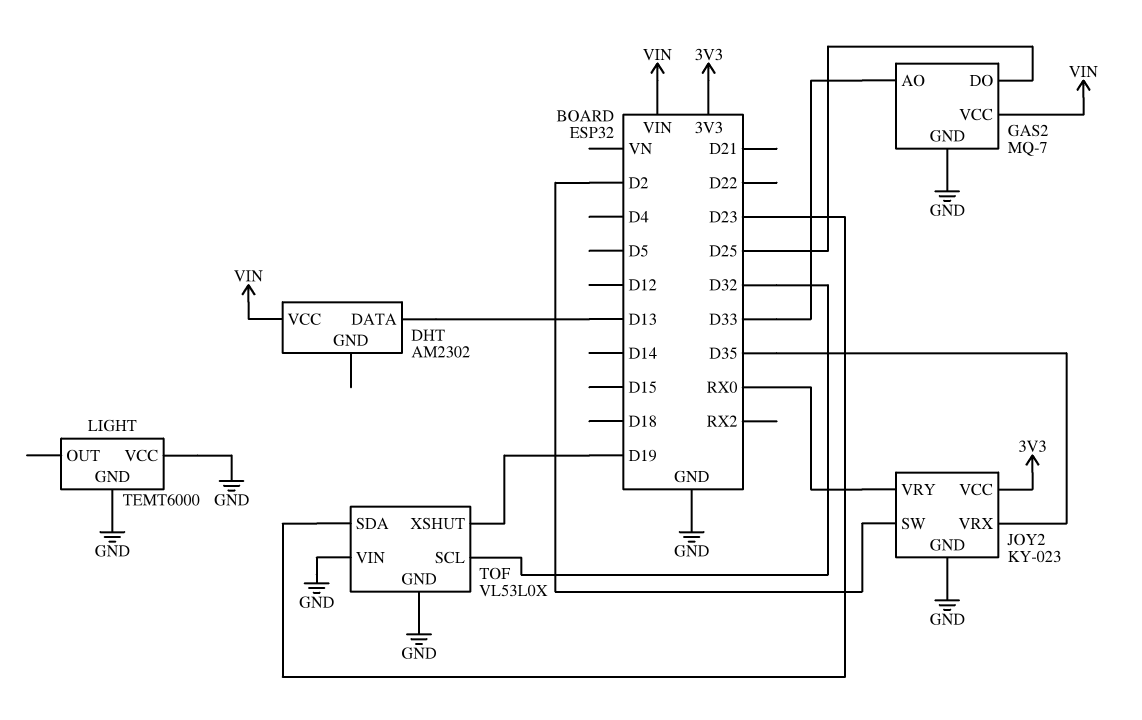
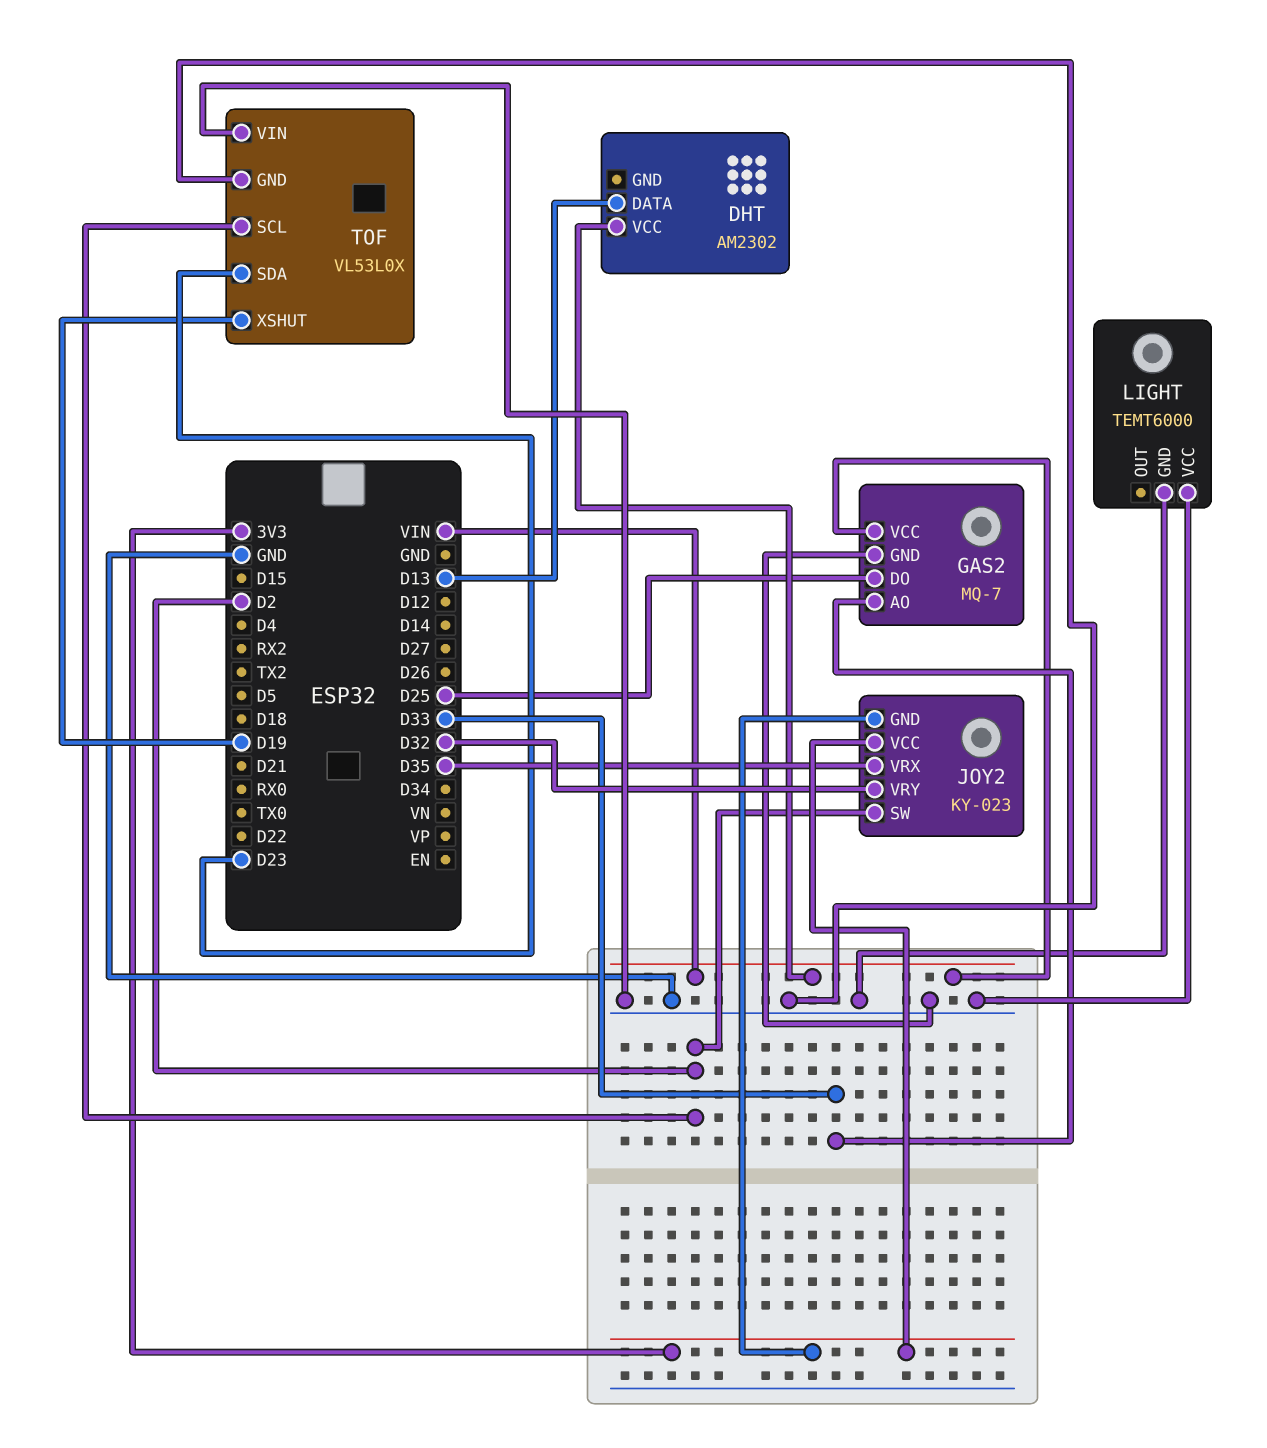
JOY2 pin GND: GND -> 3V3
JOY2 pin VRY: RX0 -> D32
TOF pin SCL: D32 -> D2

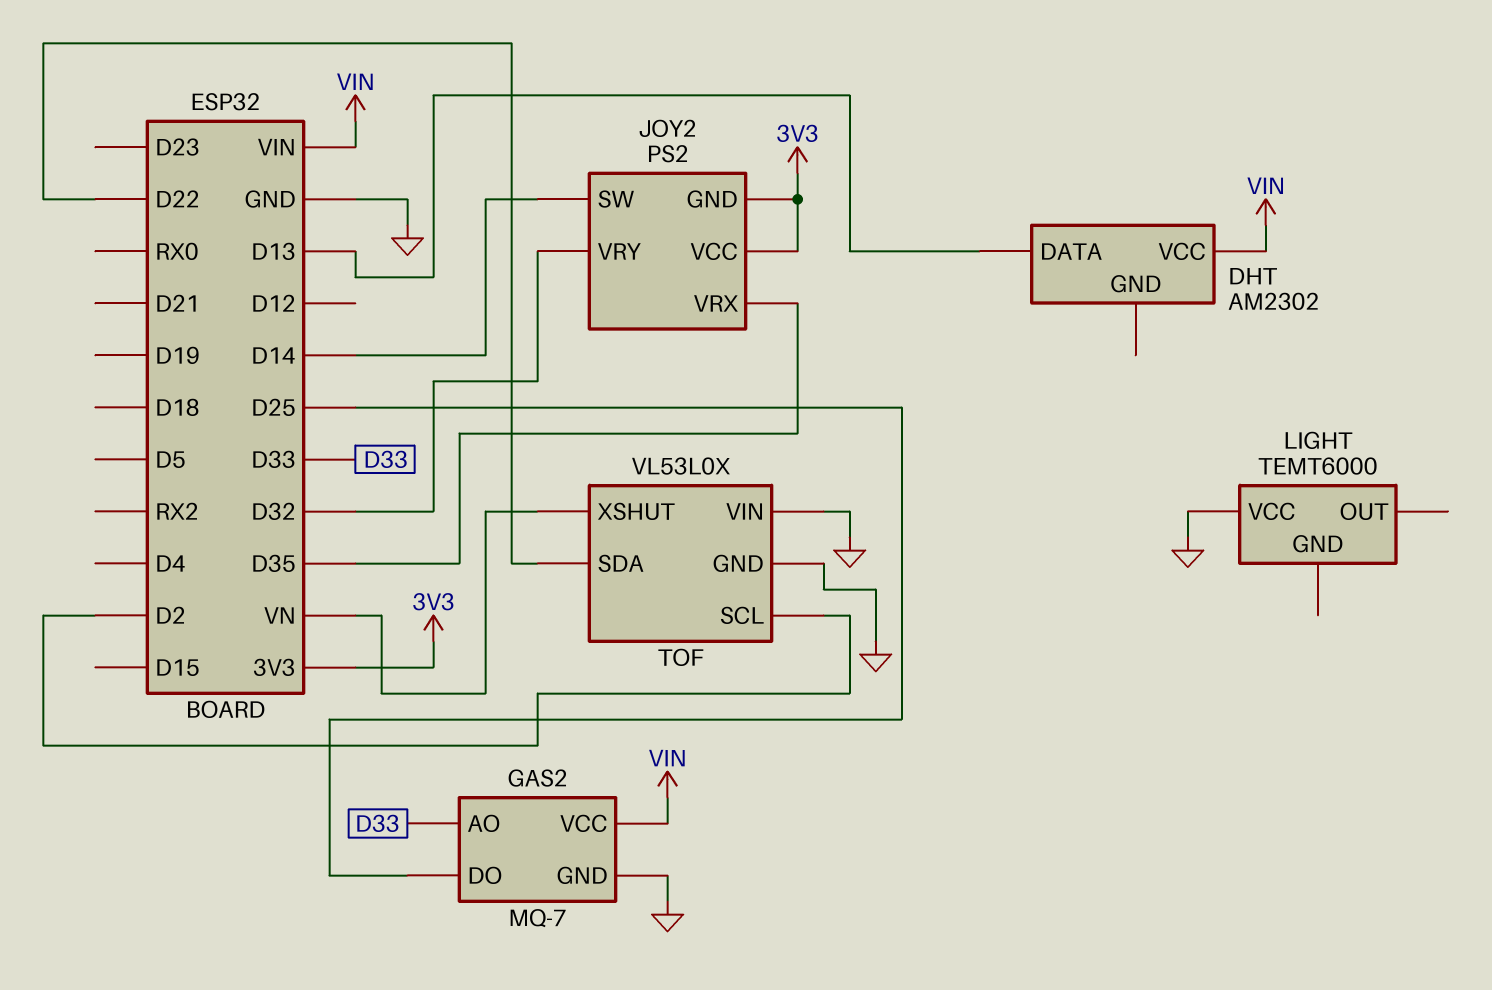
JOY2: KY-023 -> PS2
JOY2 pin SW: D2 -> D14
LIGHT pin GND: GND -> none
TOF pin SDA: D23 -> D22
TOF pin XSHUT: D19 -> VN

